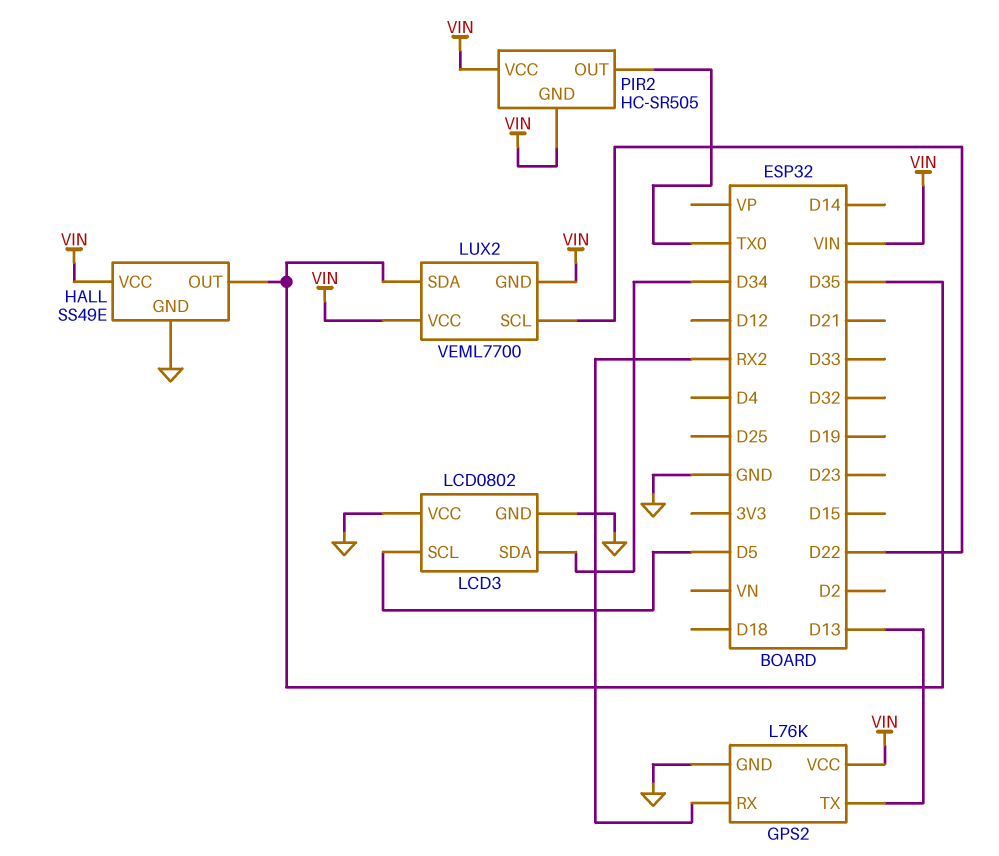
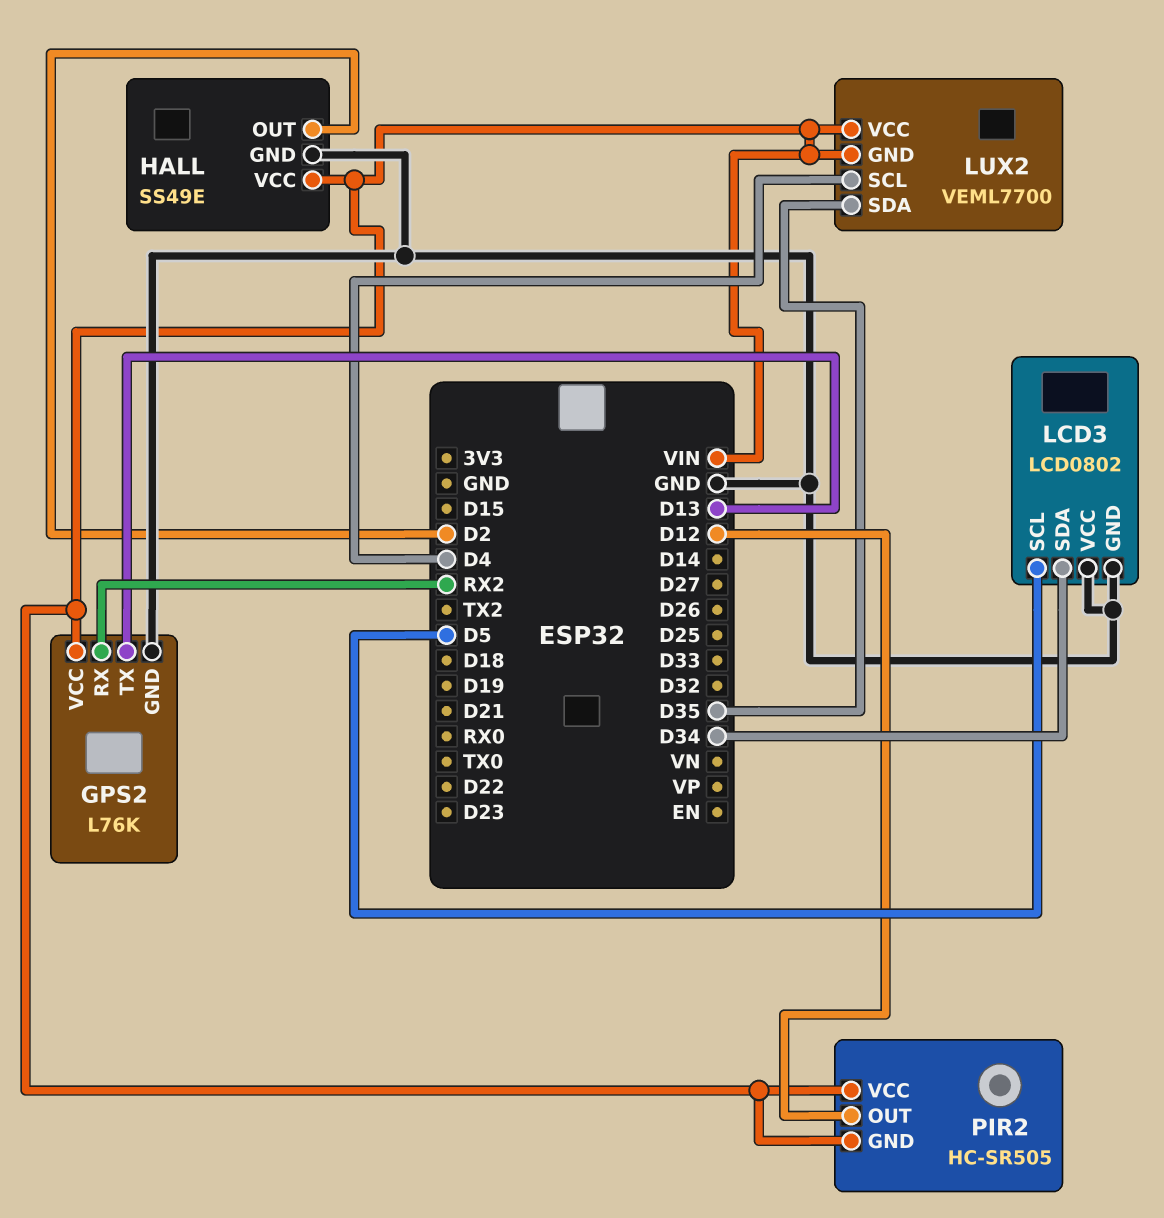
HALL pin OUT: D35 -> D2
LUX2 pin SCL: D22 -> D4
PIR2 pin OUT: TX0 -> D12

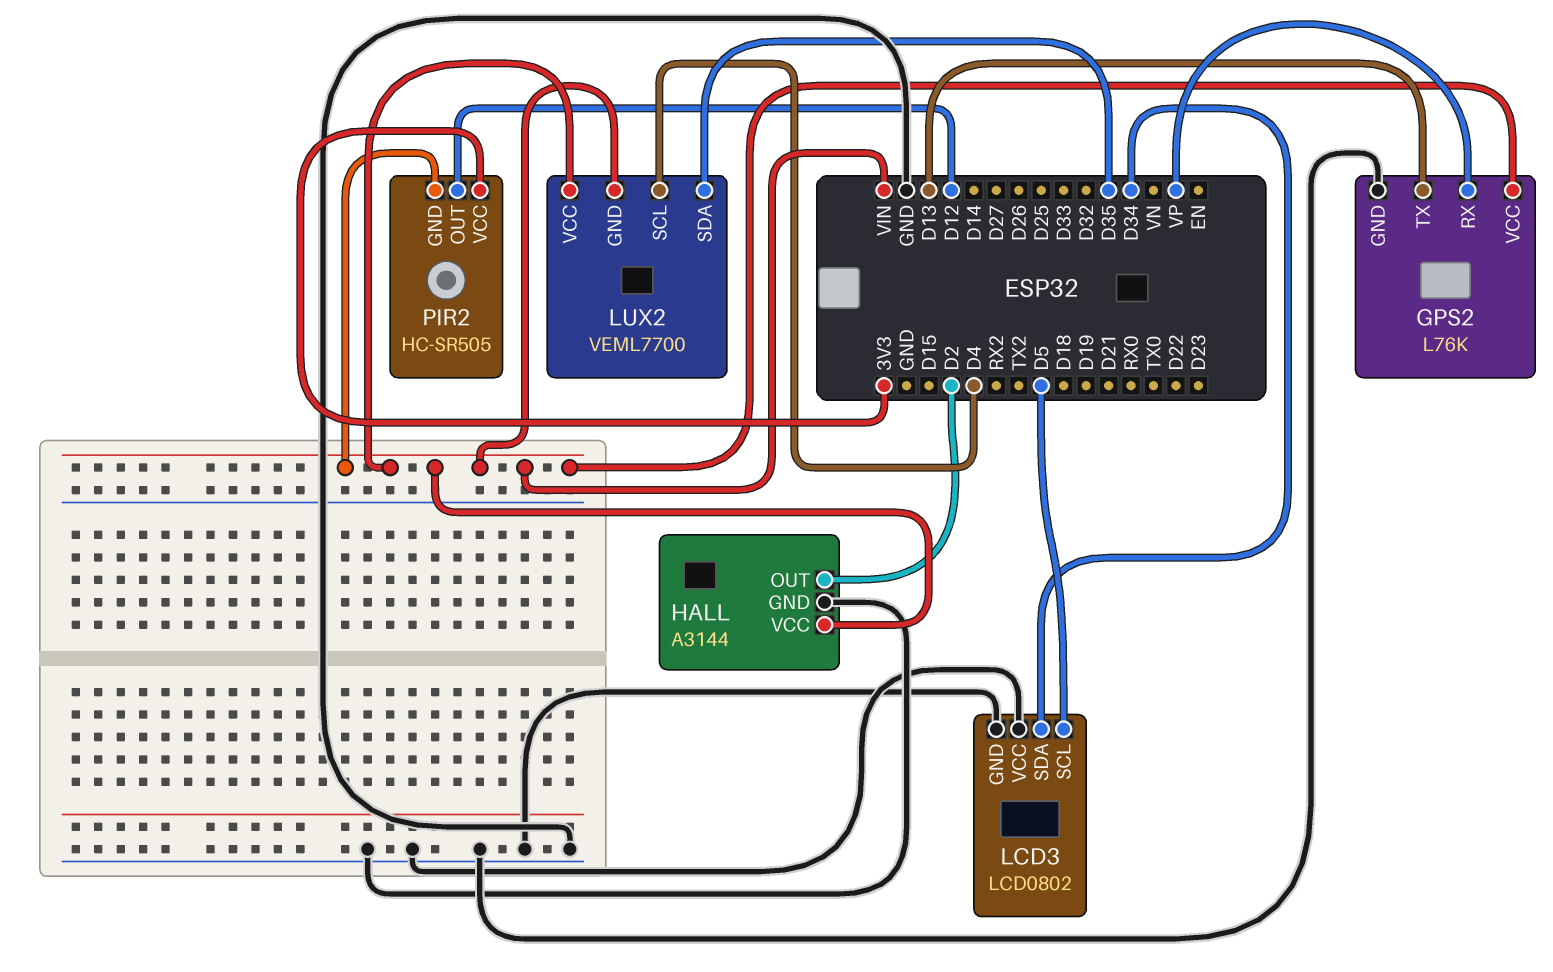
GPS2 pin RX: RX2 -> VP
HALL: SS49E -> A3144
PIR2 pin VCC: VIN -> 3V3

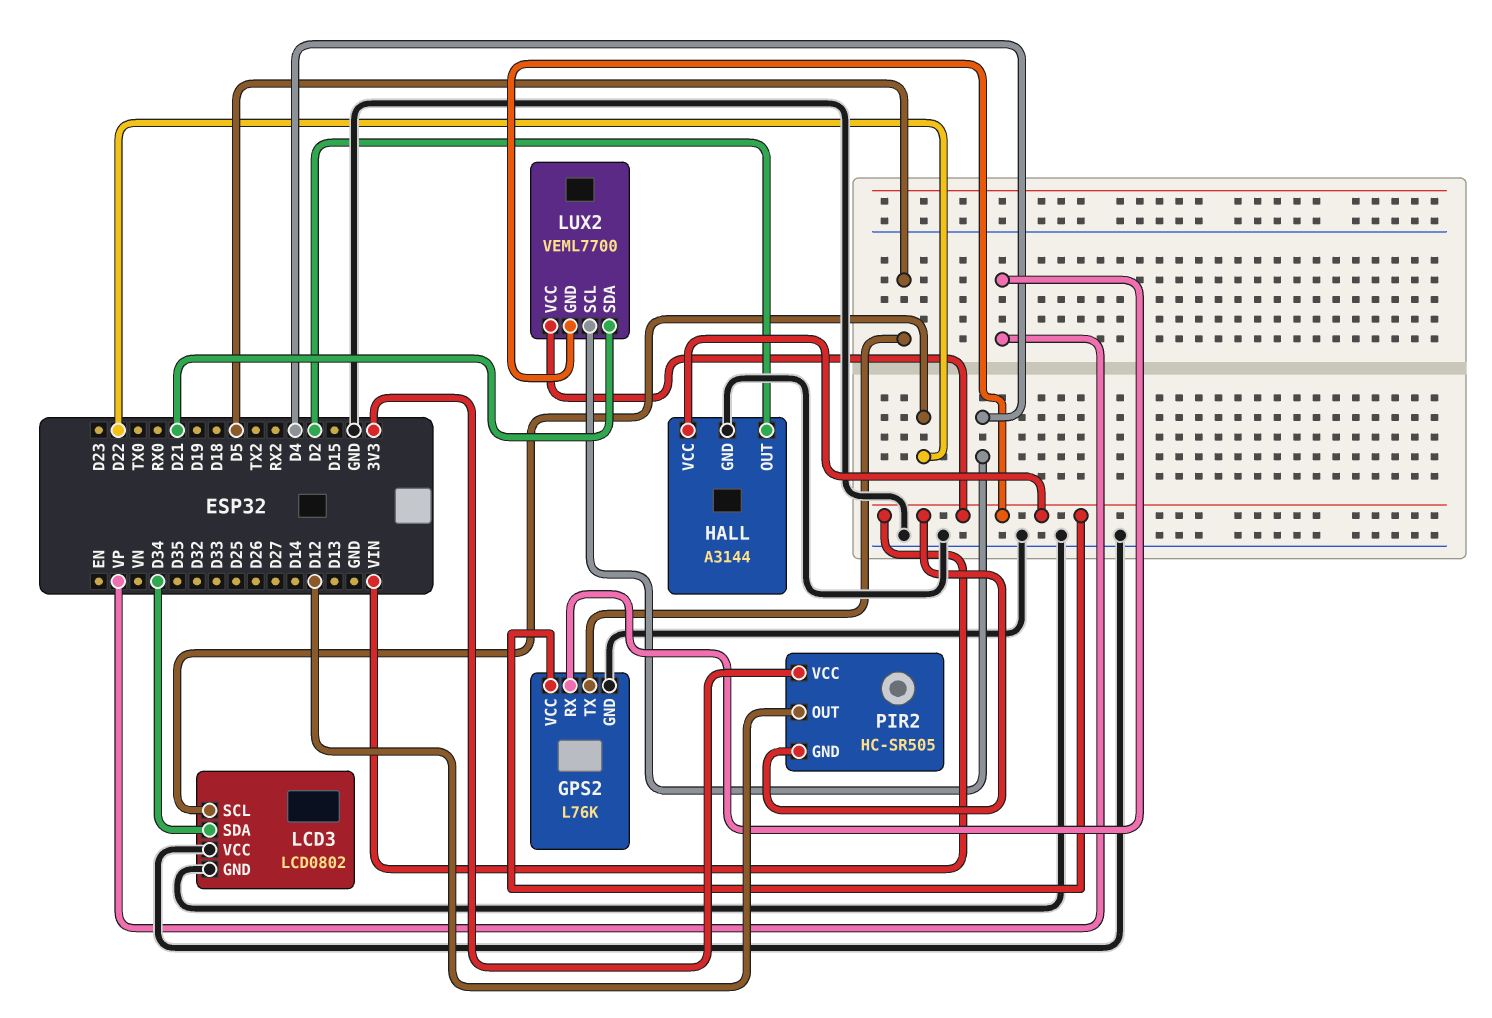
GPS2 pin TX: D13 -> D5
LCD3 pin SCL: D5 -> D22
LUX2 pin SDA: D35 -> D21

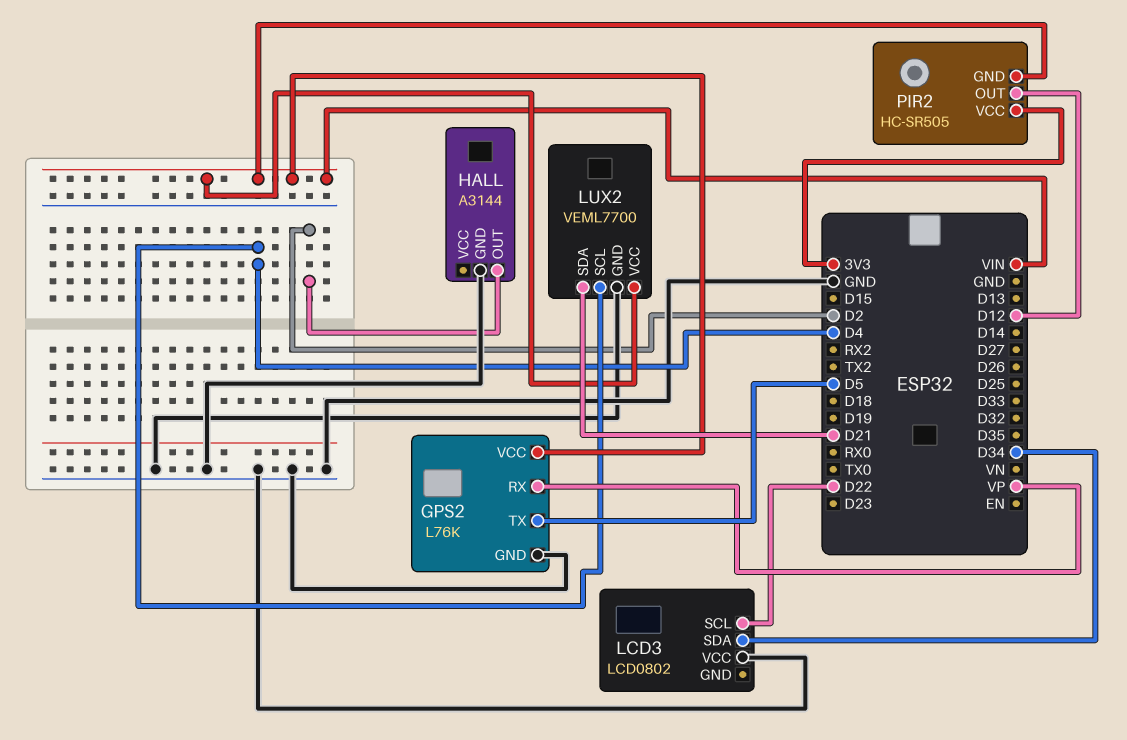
HALL pin VCC: VIN -> none
LCD3 pin GND: GND -> none
LUX2 pin GND: VIN -> GND

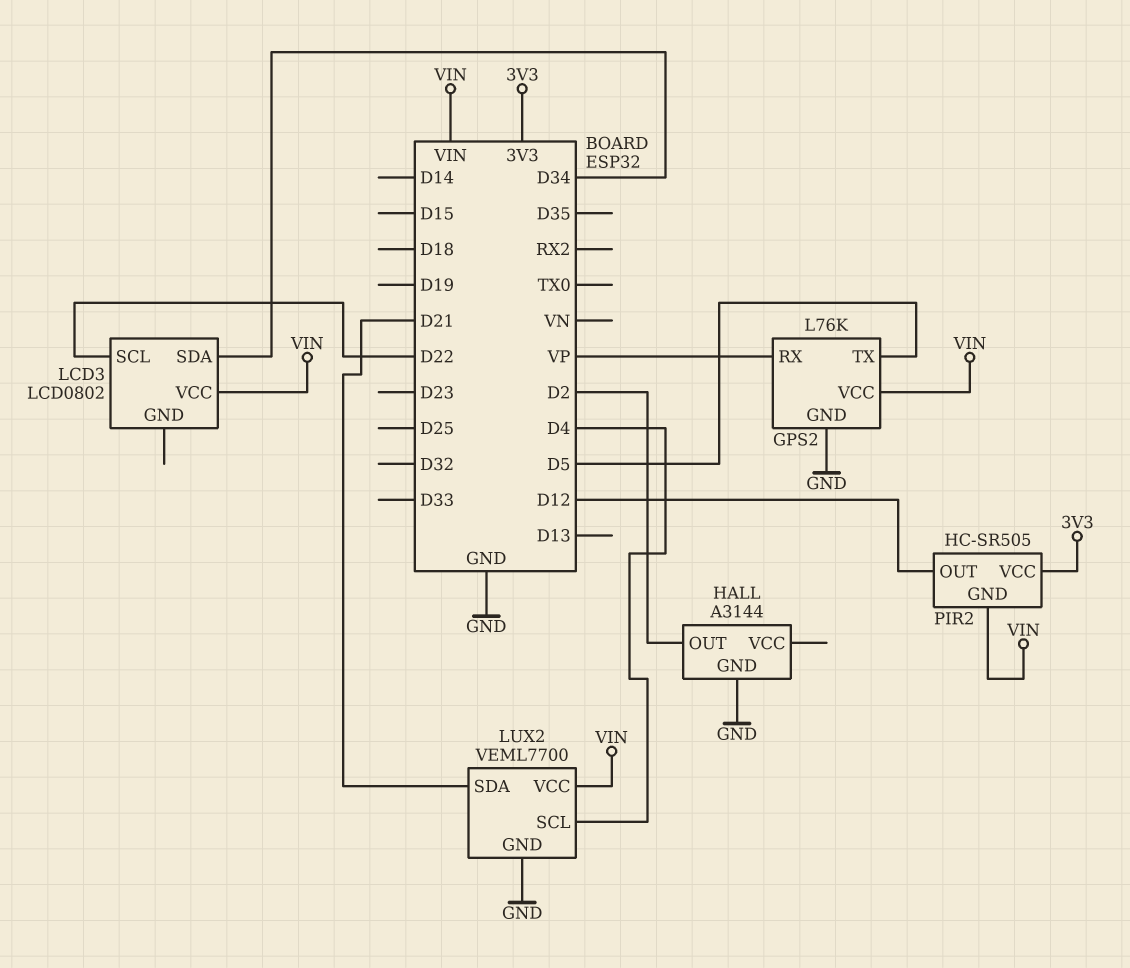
LCD3 pin VCC: GND -> VIN

